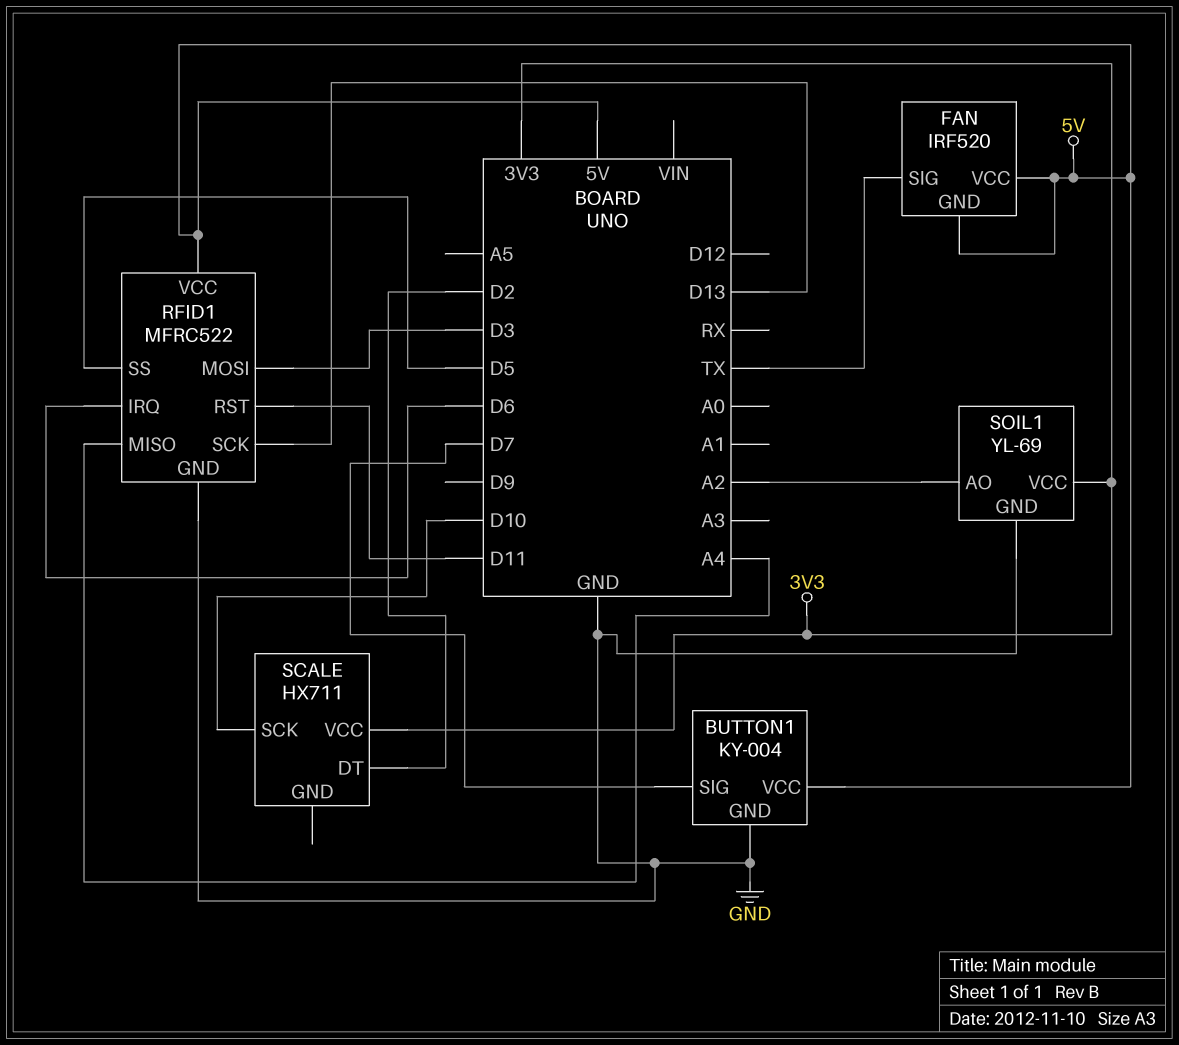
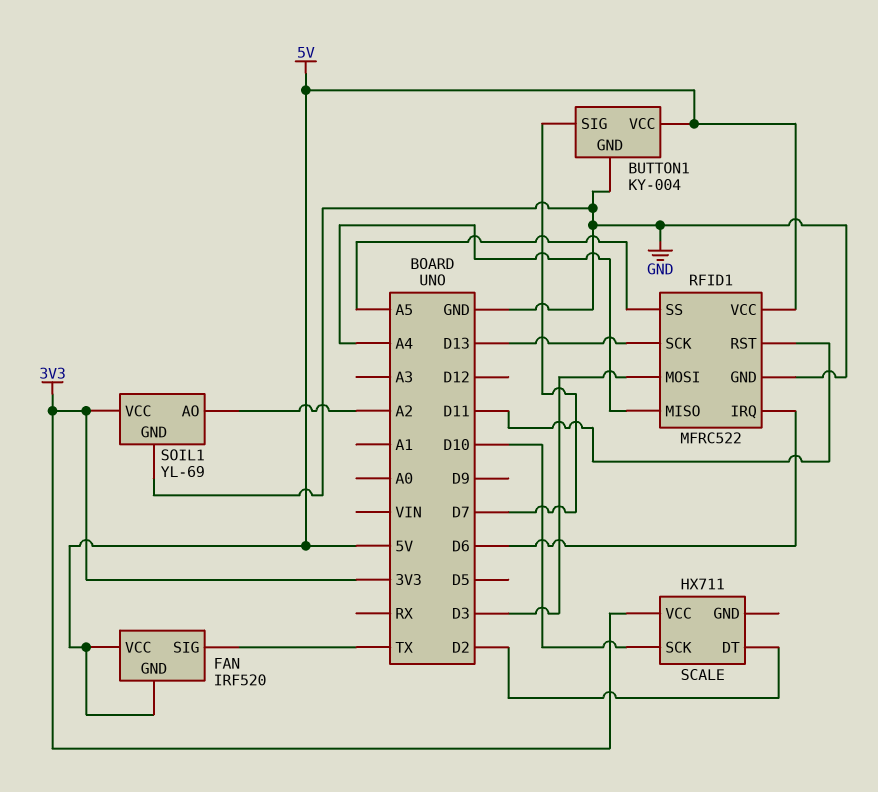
RFID1 pin SS: D5 -> A5

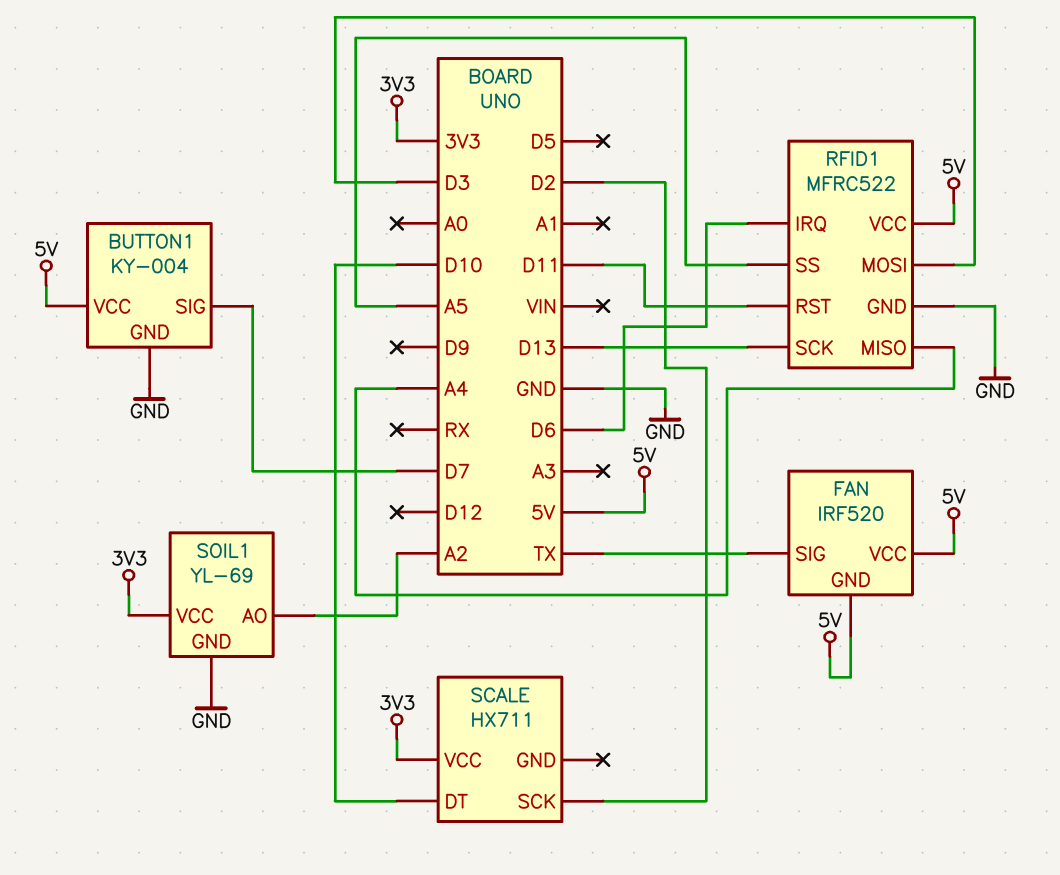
SCALE pin DT: D2 -> D10
SCALE pin SCK: D10 -> D2

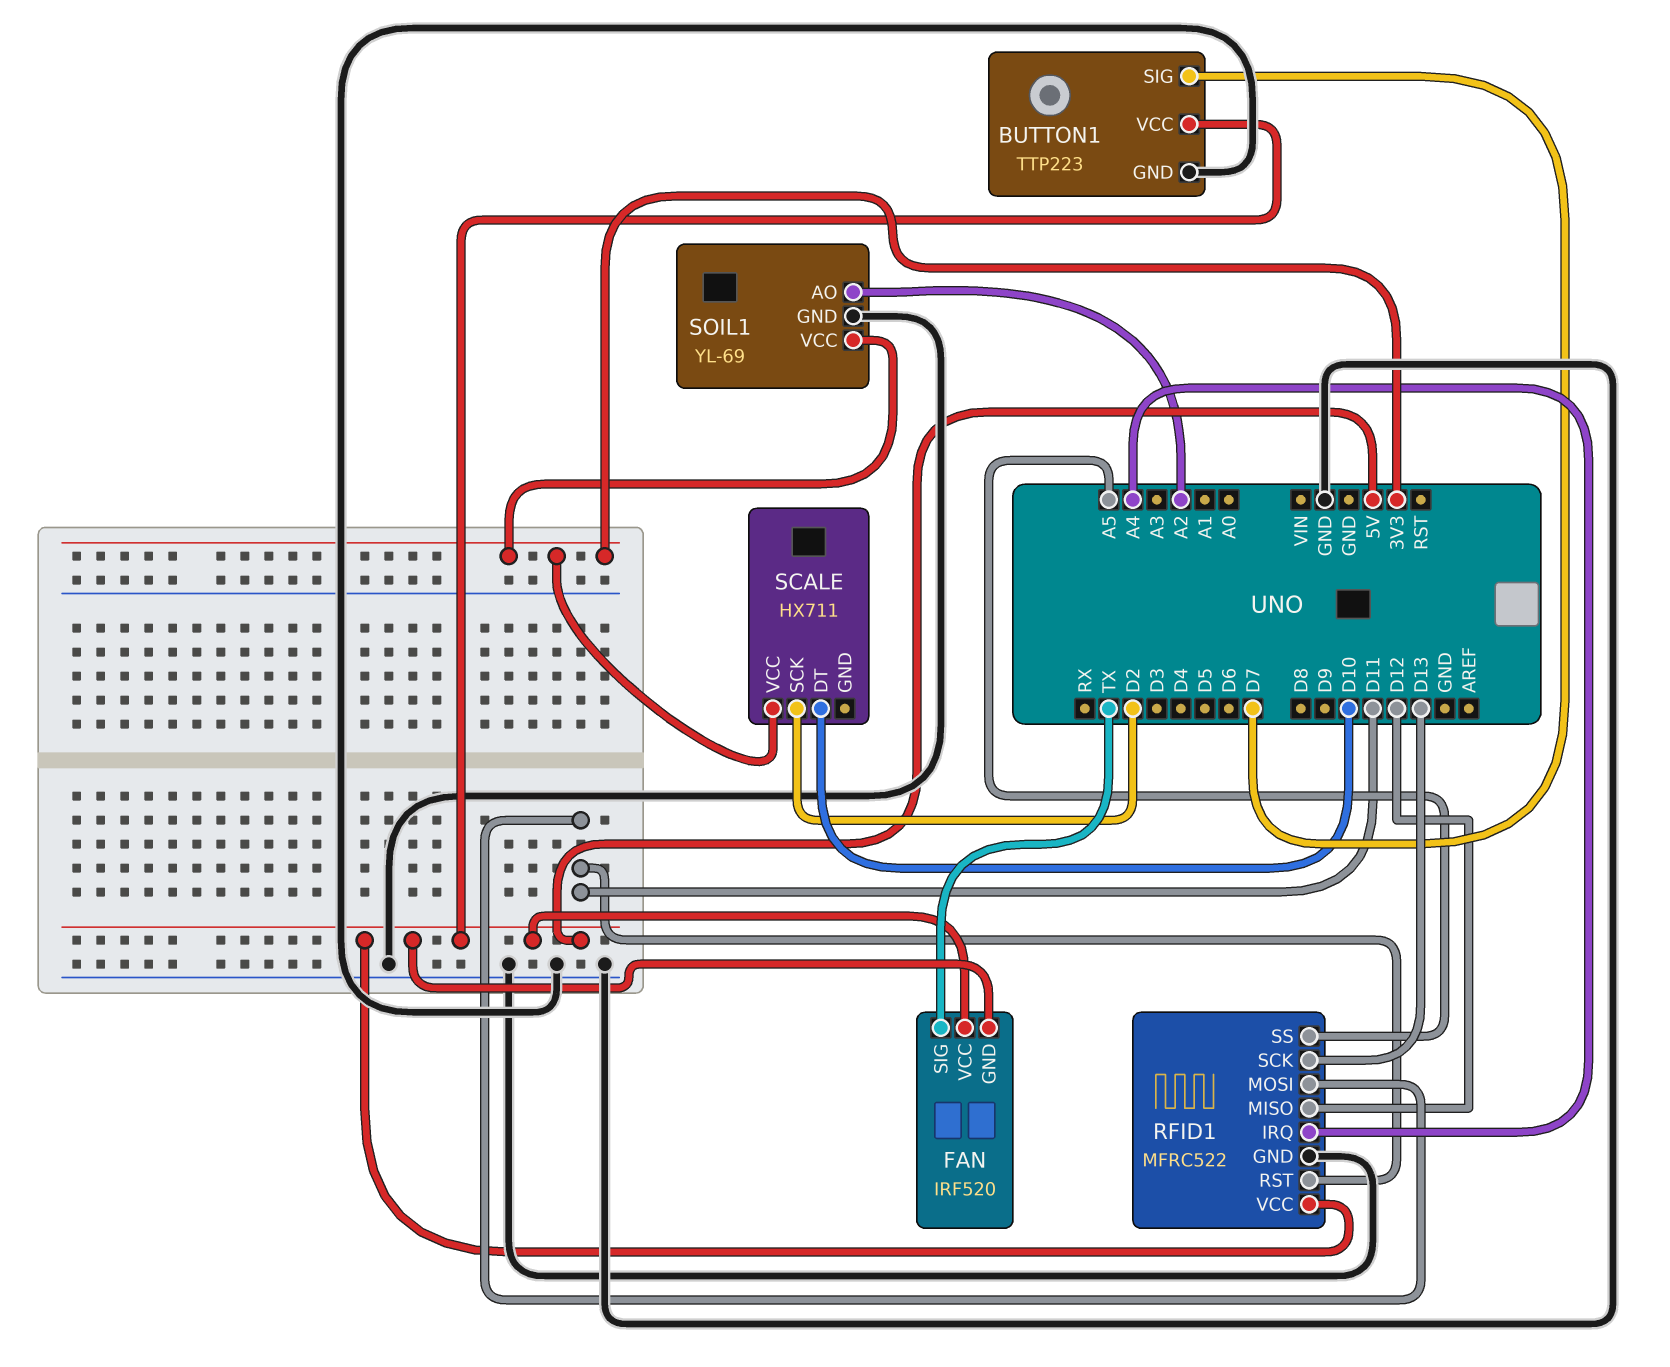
BUTTON1: KY-004 -> TTP223
RFID1 pin IRQ: D6 -> A4
RFID1 pin MISO: A4 -> D12
RFID1 pin MOSI: D3 -> D11

